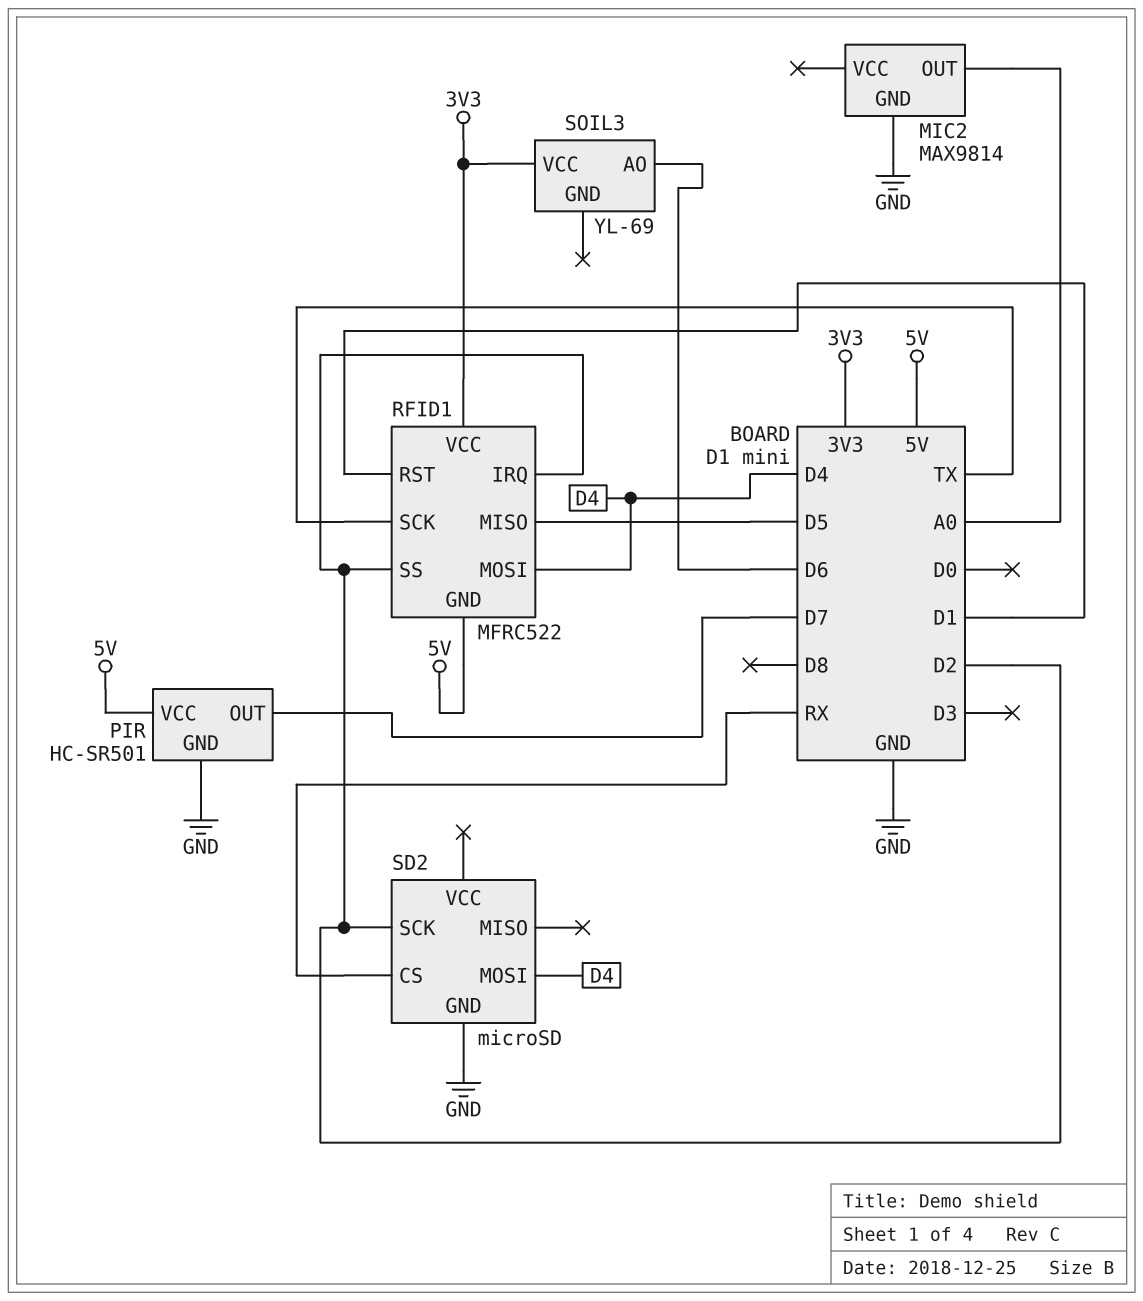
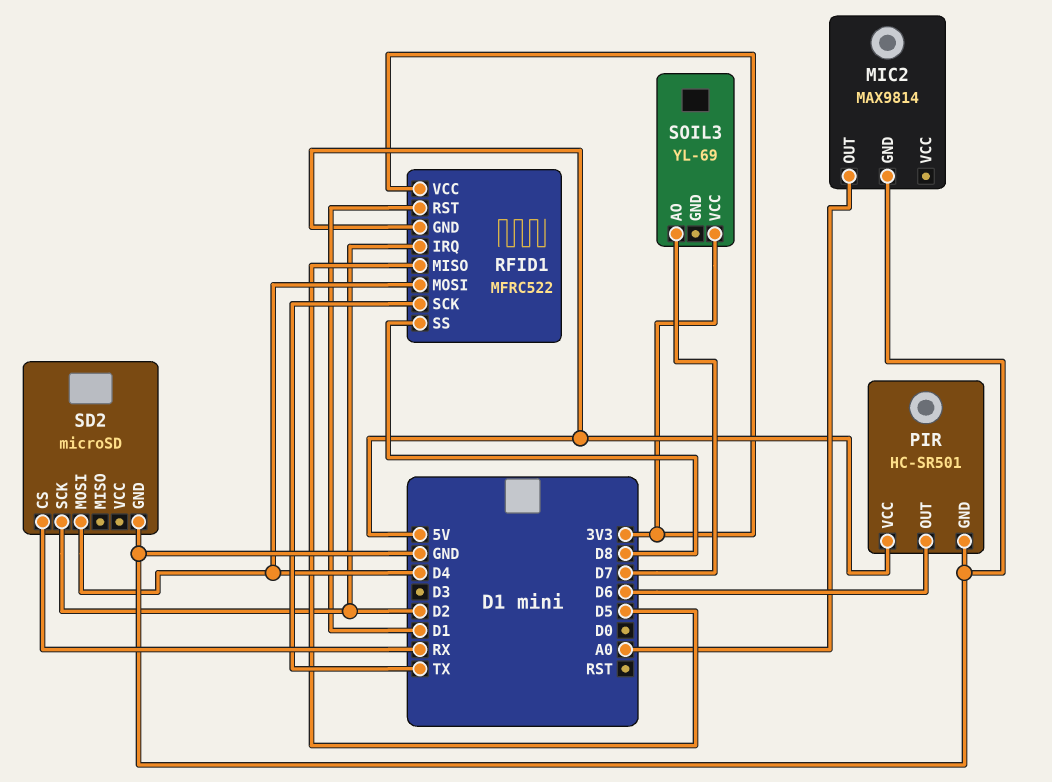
PIR pin OUT: D7 -> D6
RFID1 pin SS: D2 -> D8
SOIL3 pin AO: D6 -> D7

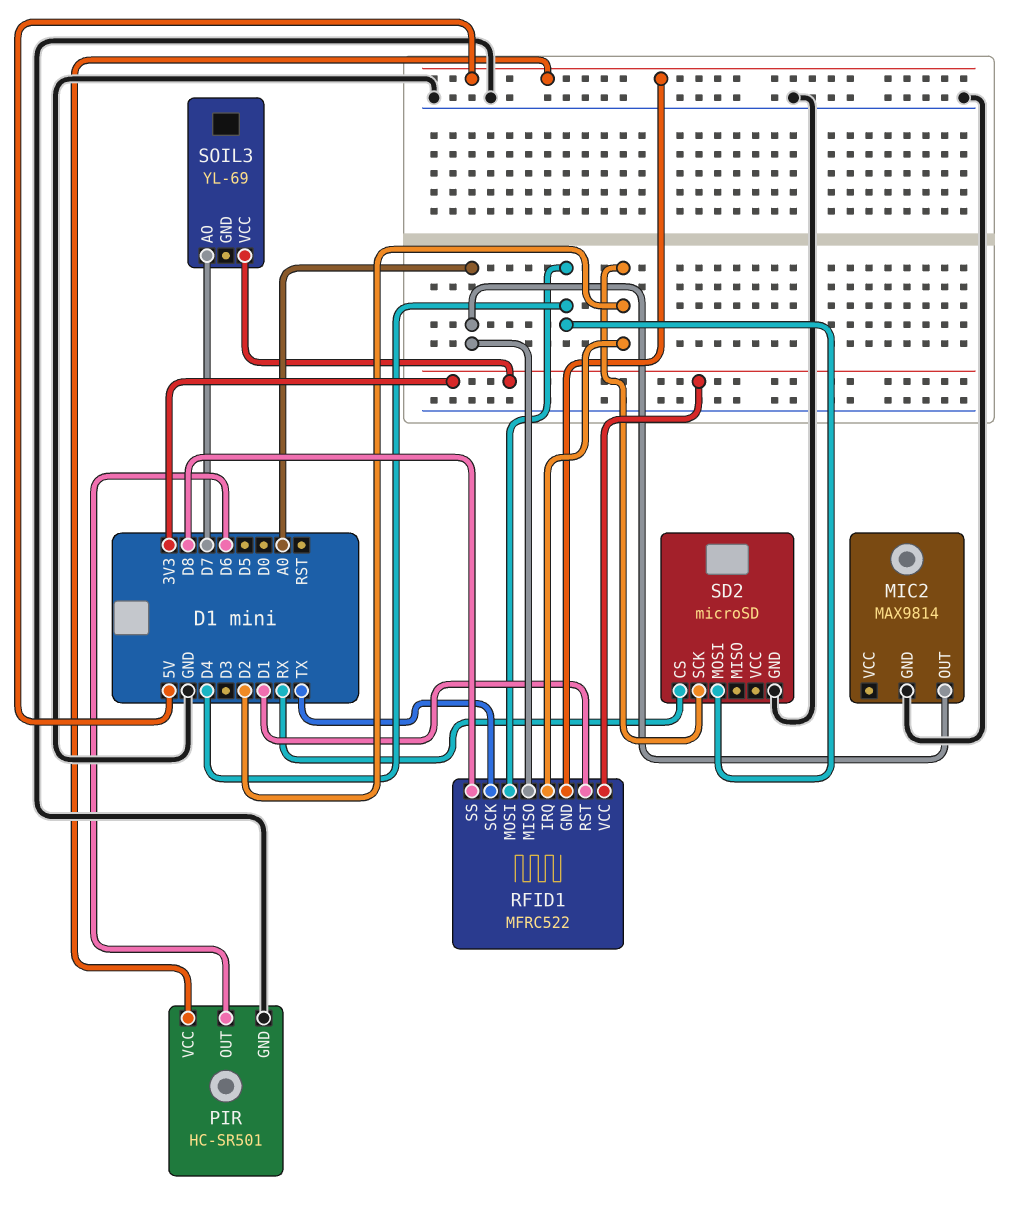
RFID1 pin MISO: D5 -> A0

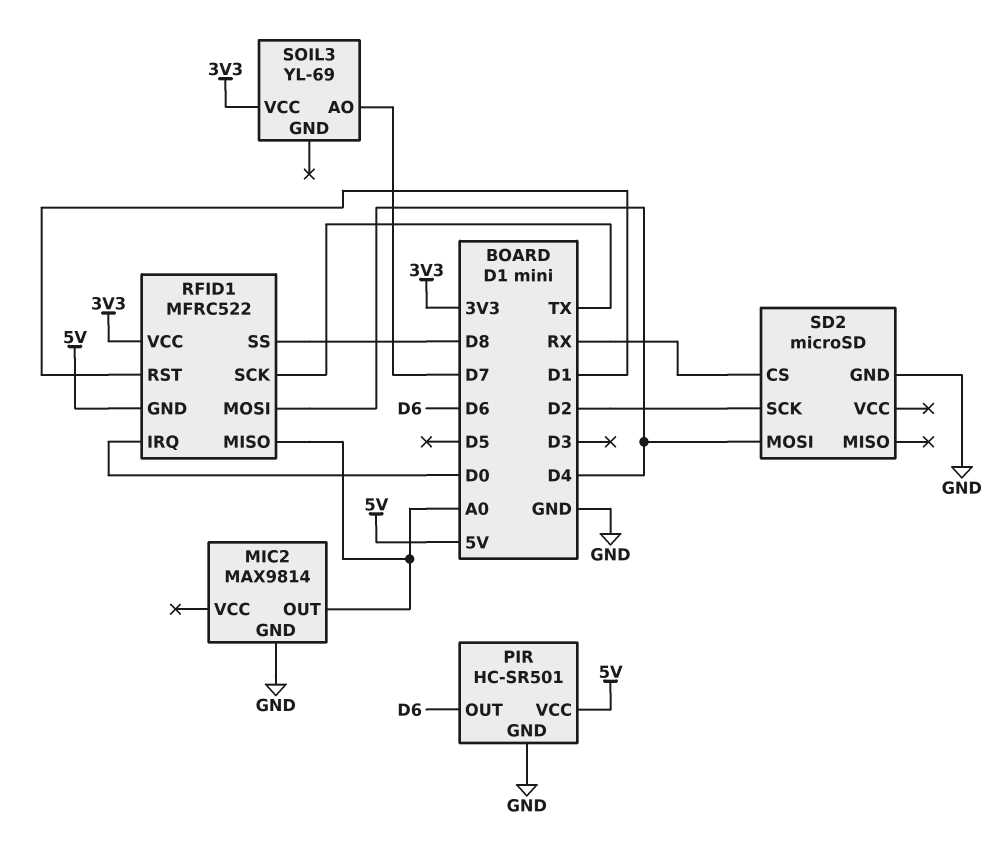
RFID1 pin IRQ: D2 -> D0

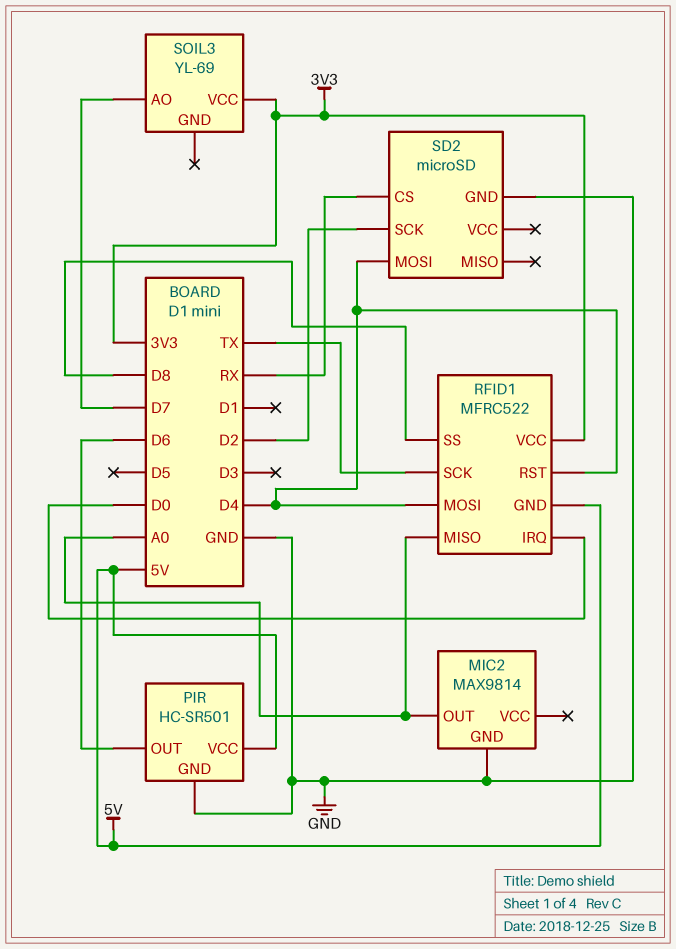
RFID1 pin RST: D1 -> D4

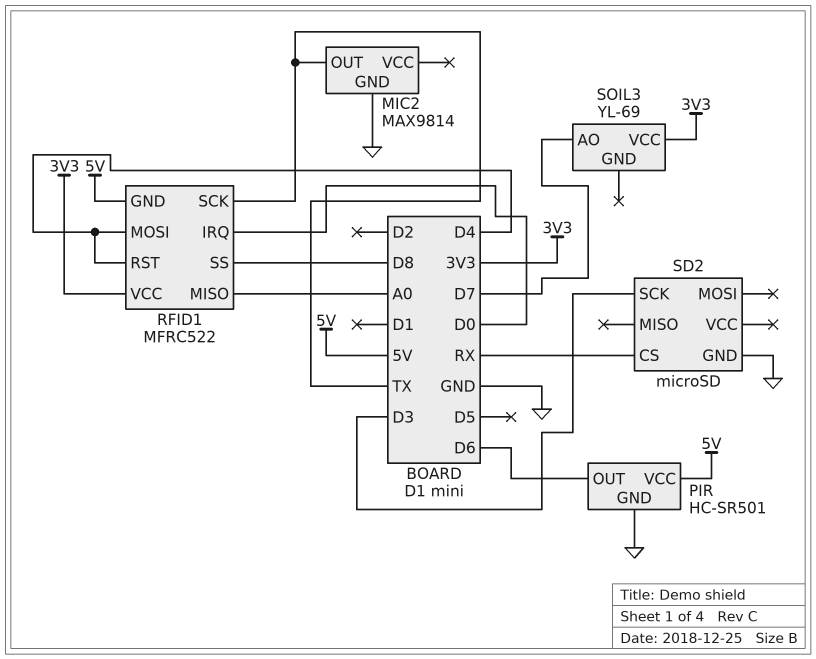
MIC2 pin OUT: A0 -> TX
SD2 pin MOSI: D4 -> none
SD2 pin SCK: D2 -> D3

